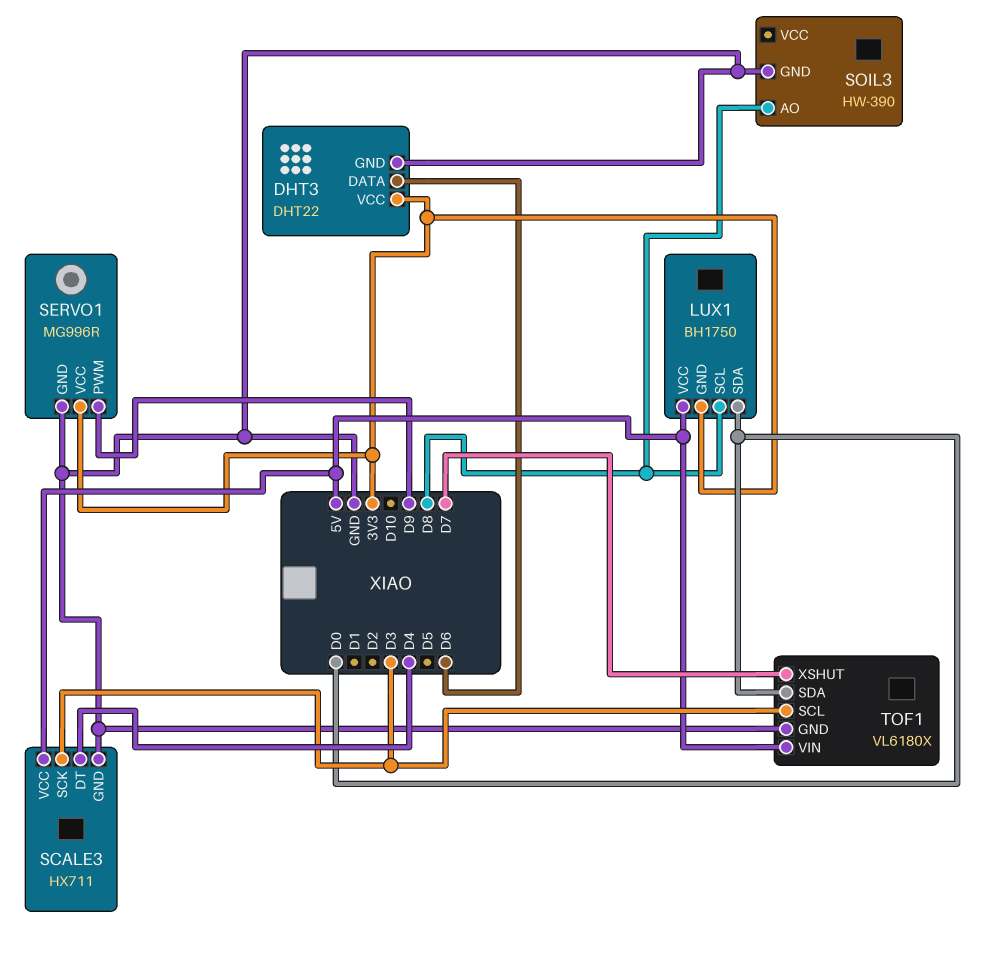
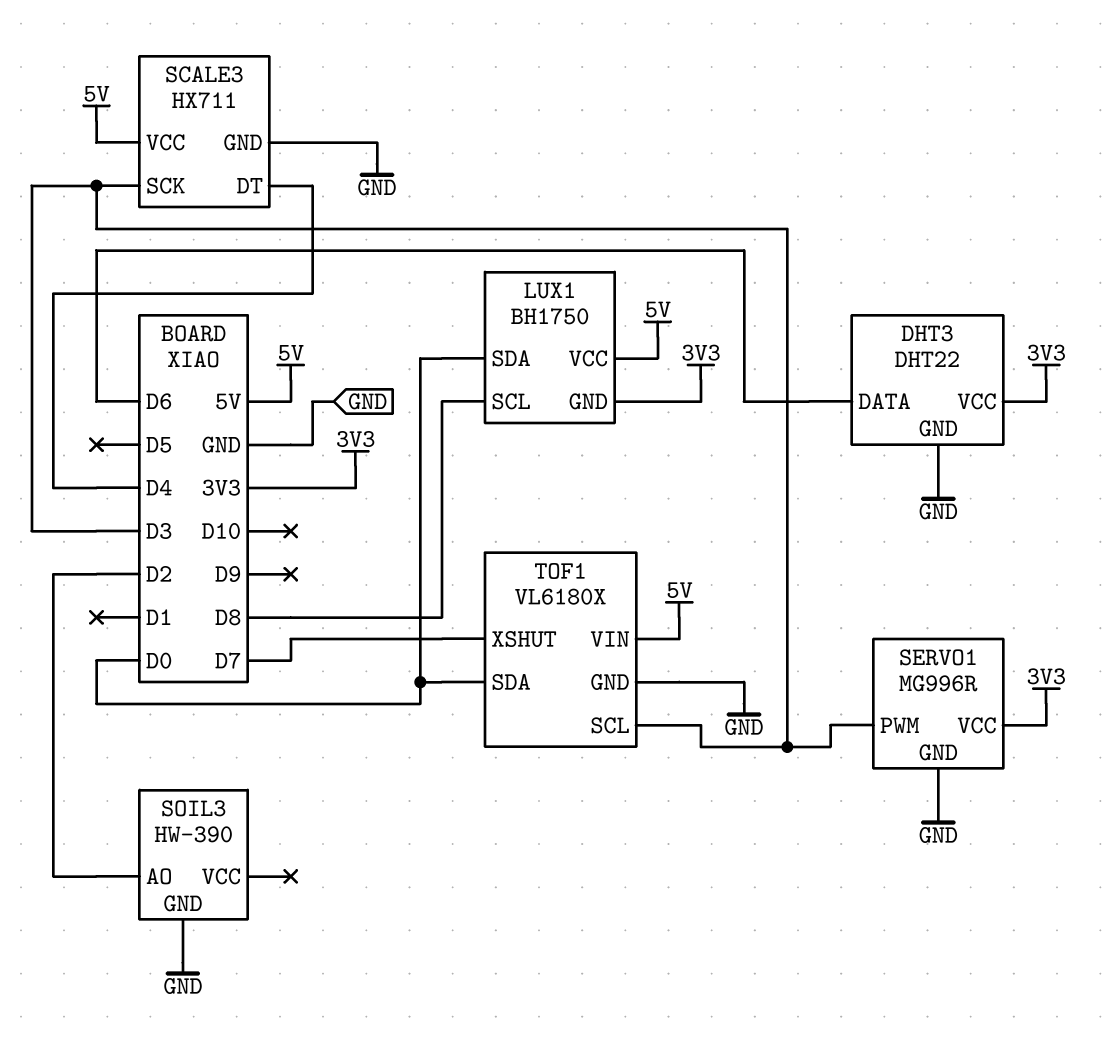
SERVO1 pin PWM: D9 -> D3
SOIL3 pin AO: D8 -> D2

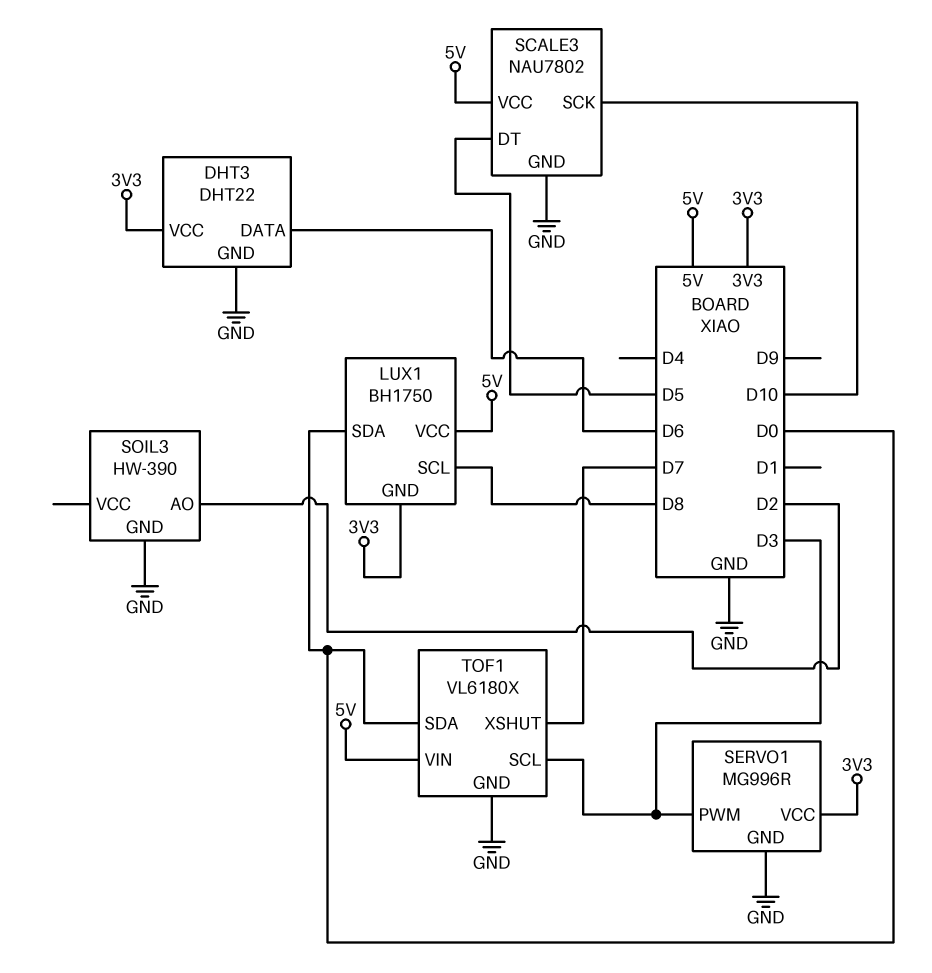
SCALE3: HX711 -> NAU7802
SCALE3 pin DT: D4 -> D5
SCALE3 pin SCK: D3 -> D10

